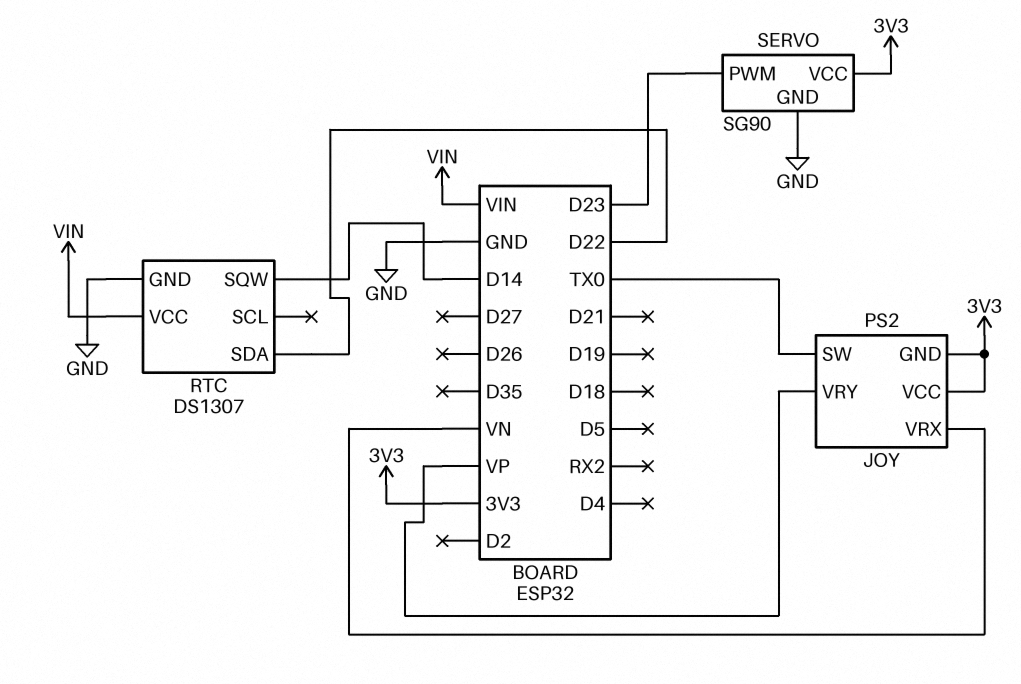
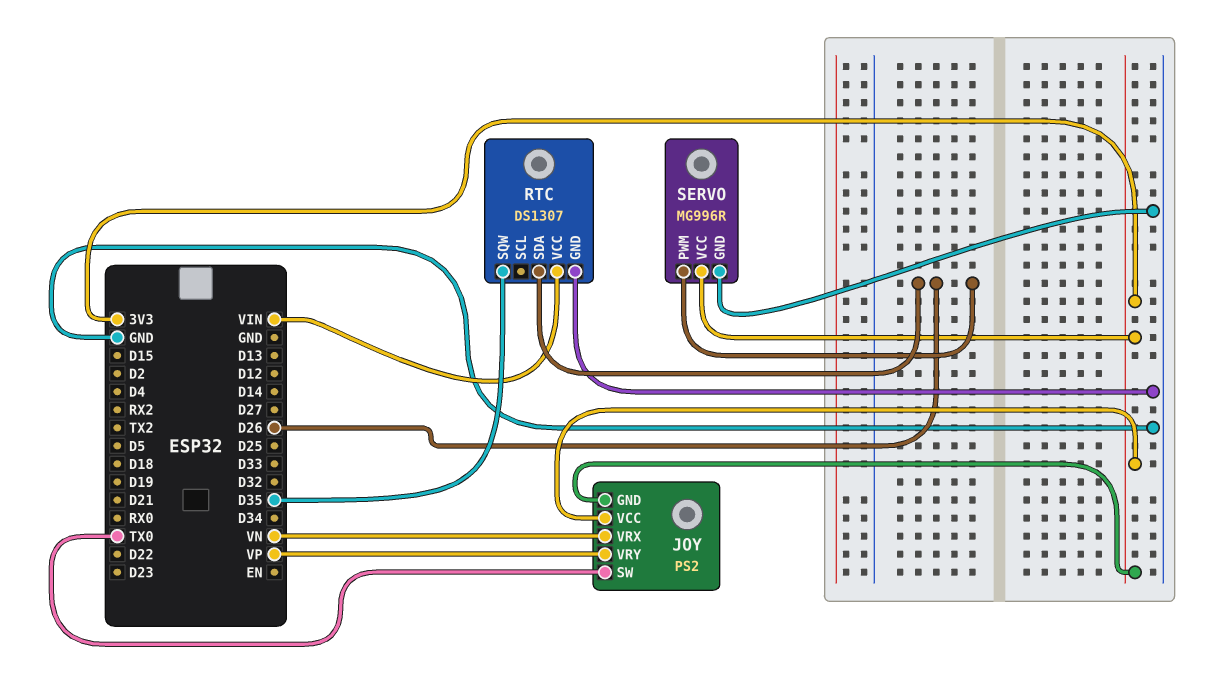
RTC pin SDA: D22 -> D26
RTC pin SQW: D14 -> D35
SERVO: SG90 -> MG996R
SERVO pin PWM: D23 -> D26

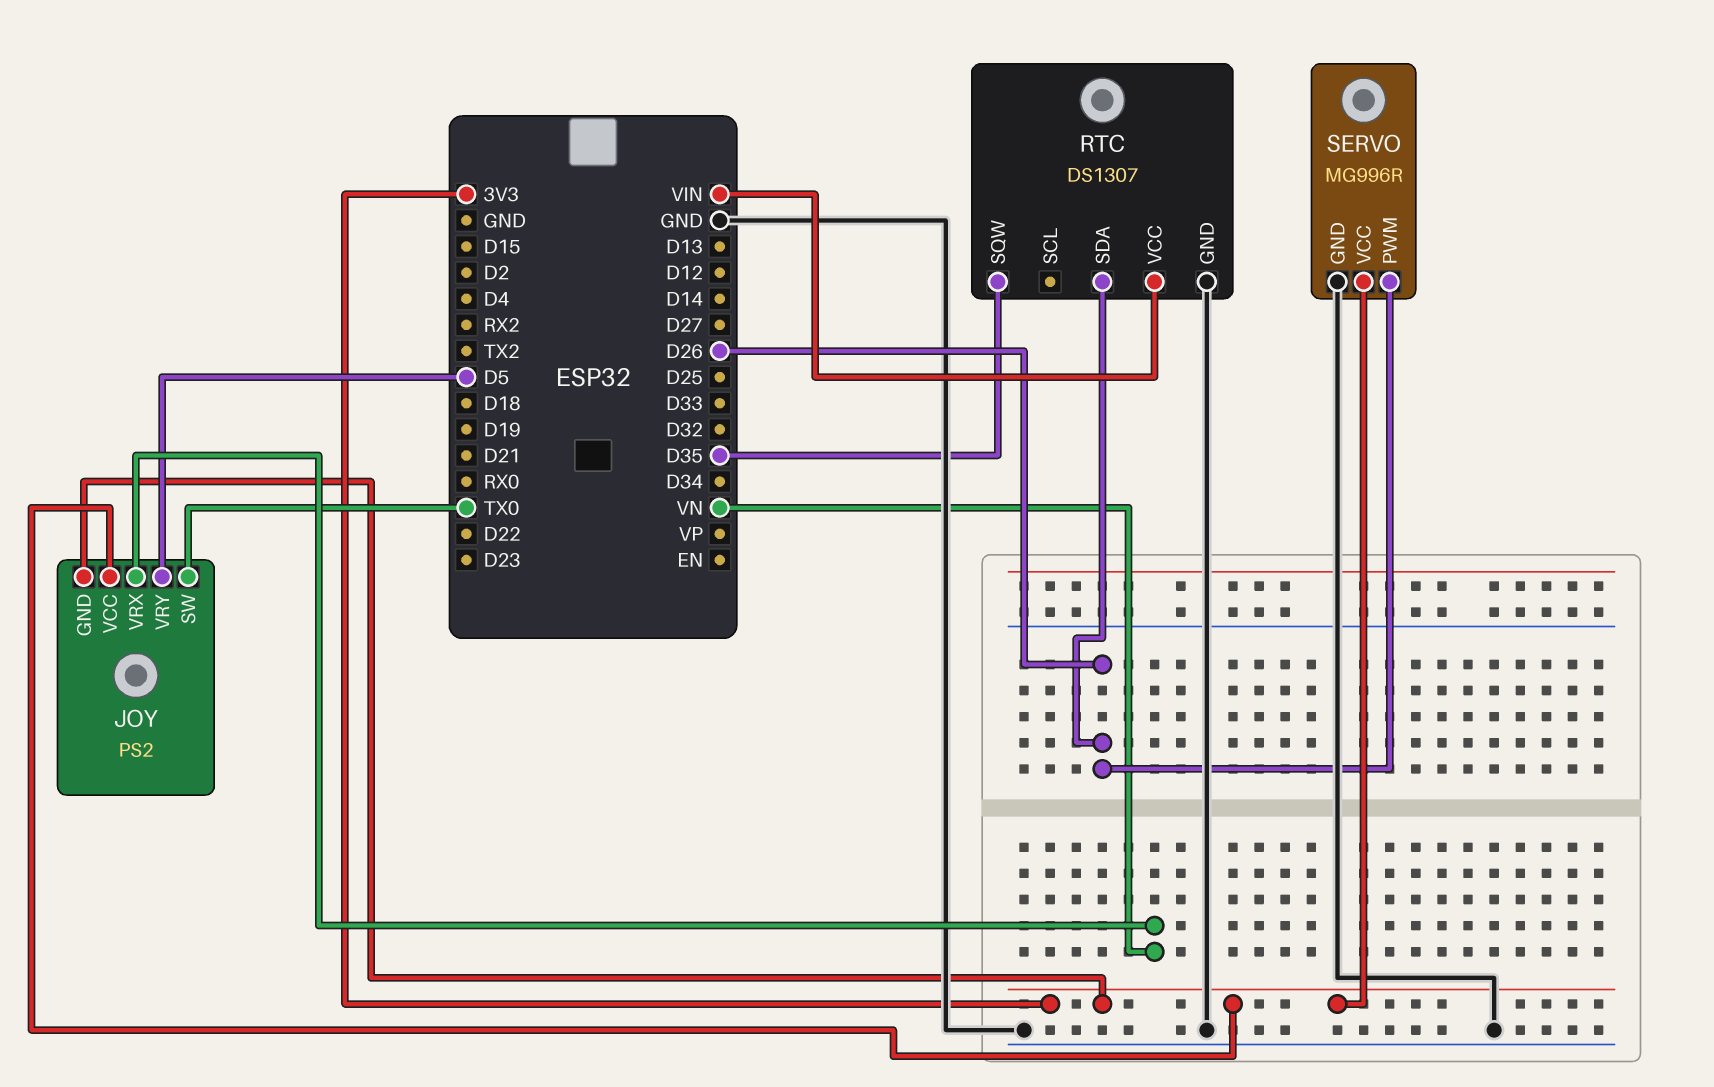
JOY pin VRY: VP -> D5

